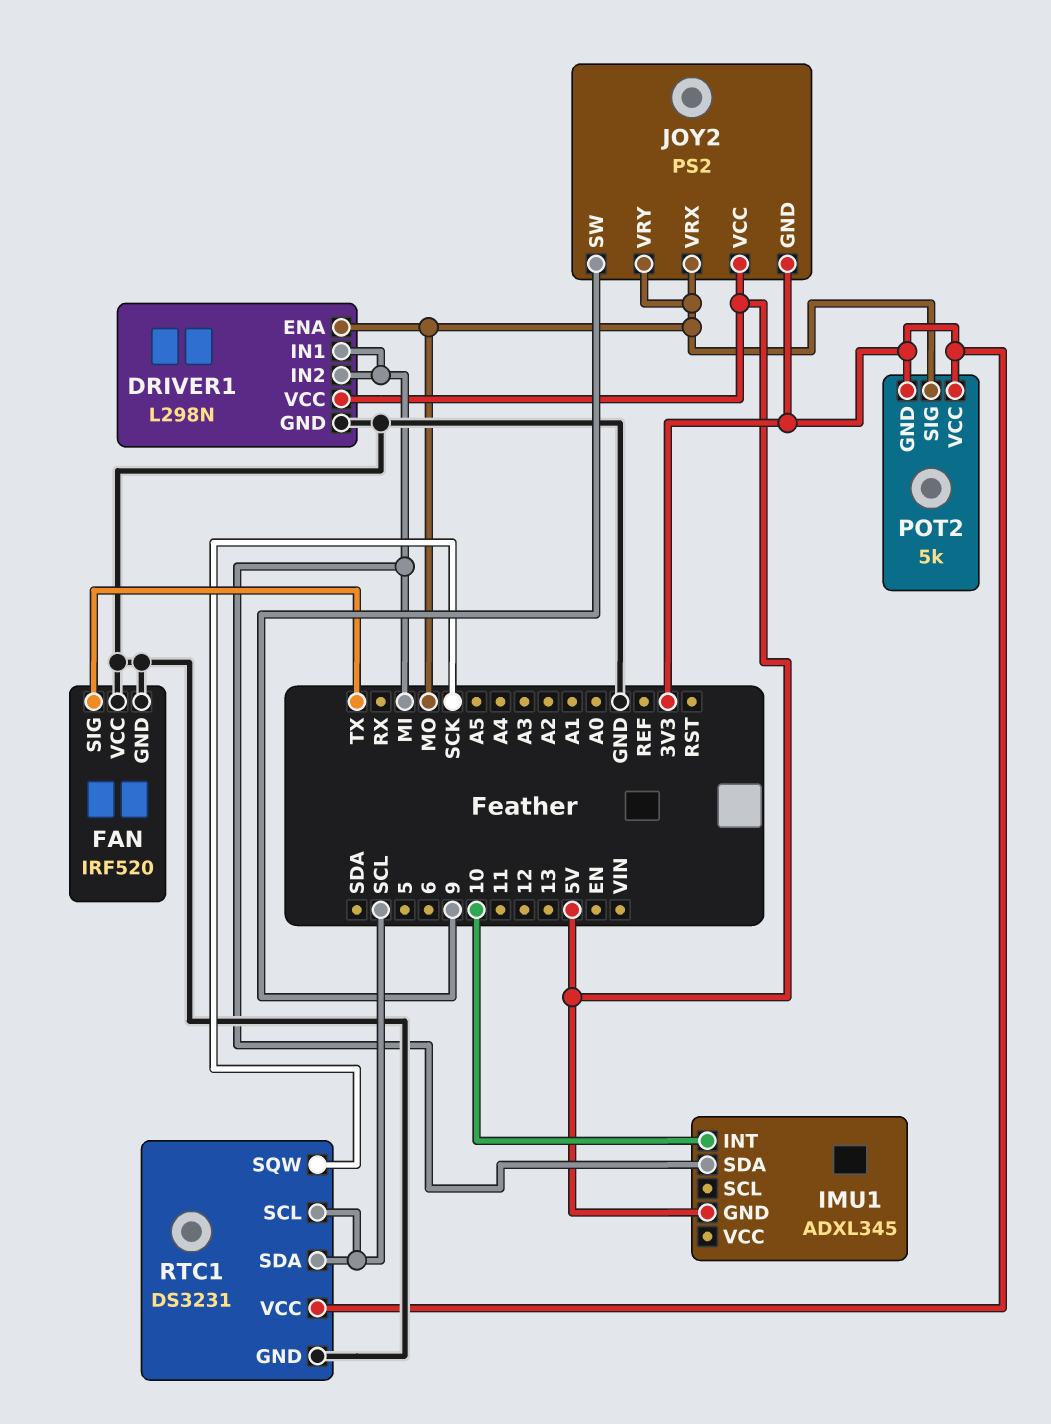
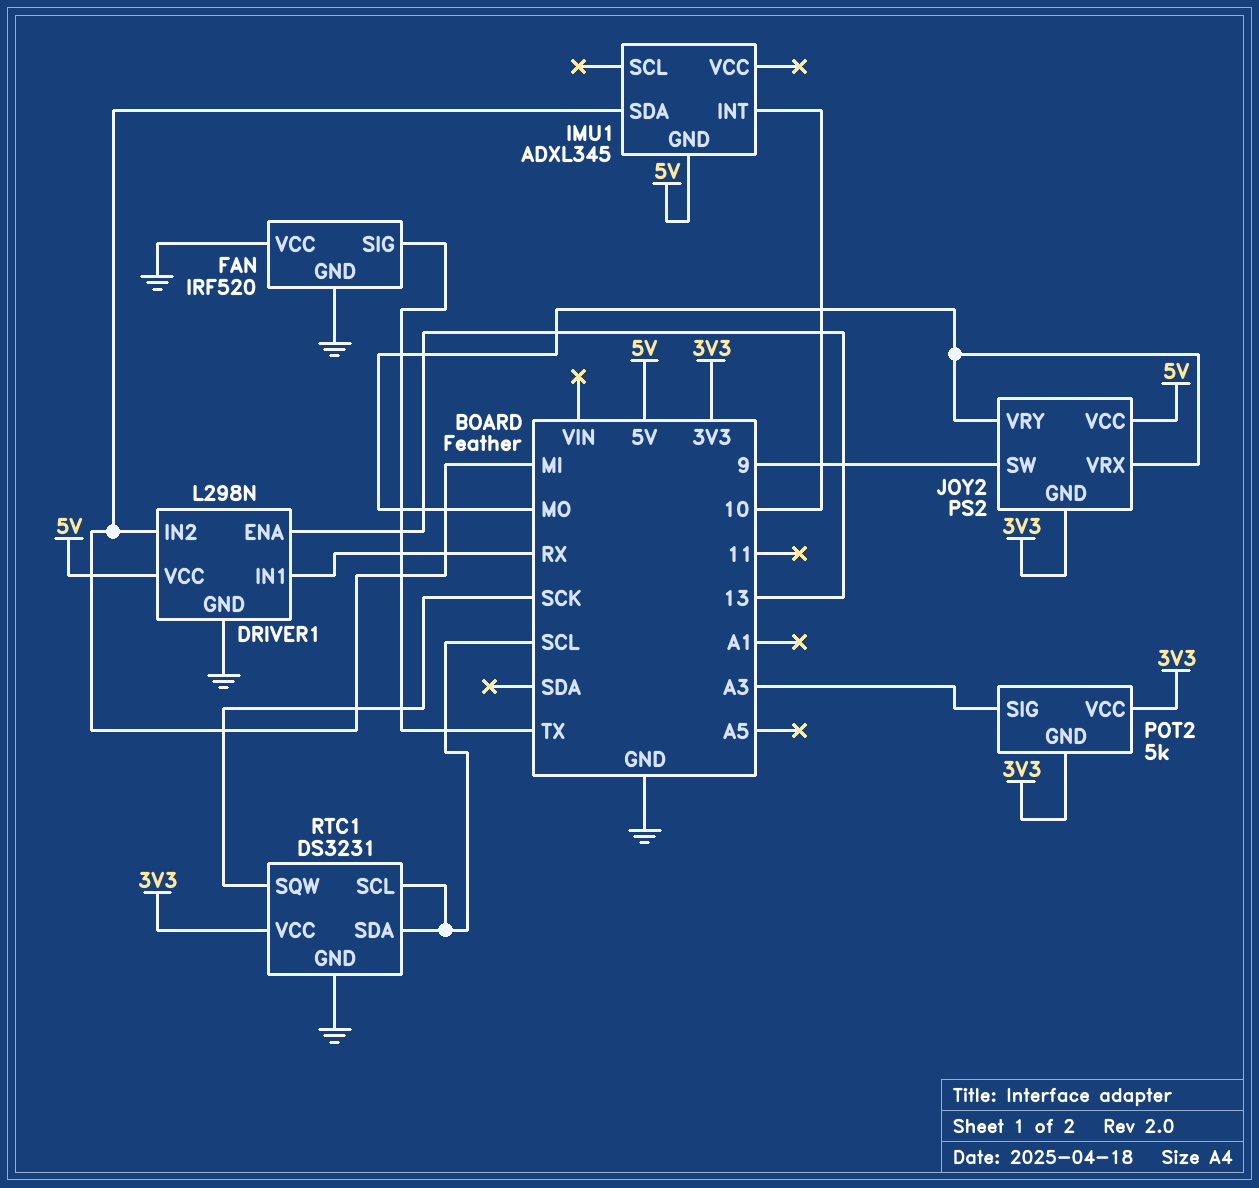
DRIVER1 pin ENA: MO -> 13
DRIVER1 pin IN1: MI -> RX
POT2 pin SIG: MO -> A3

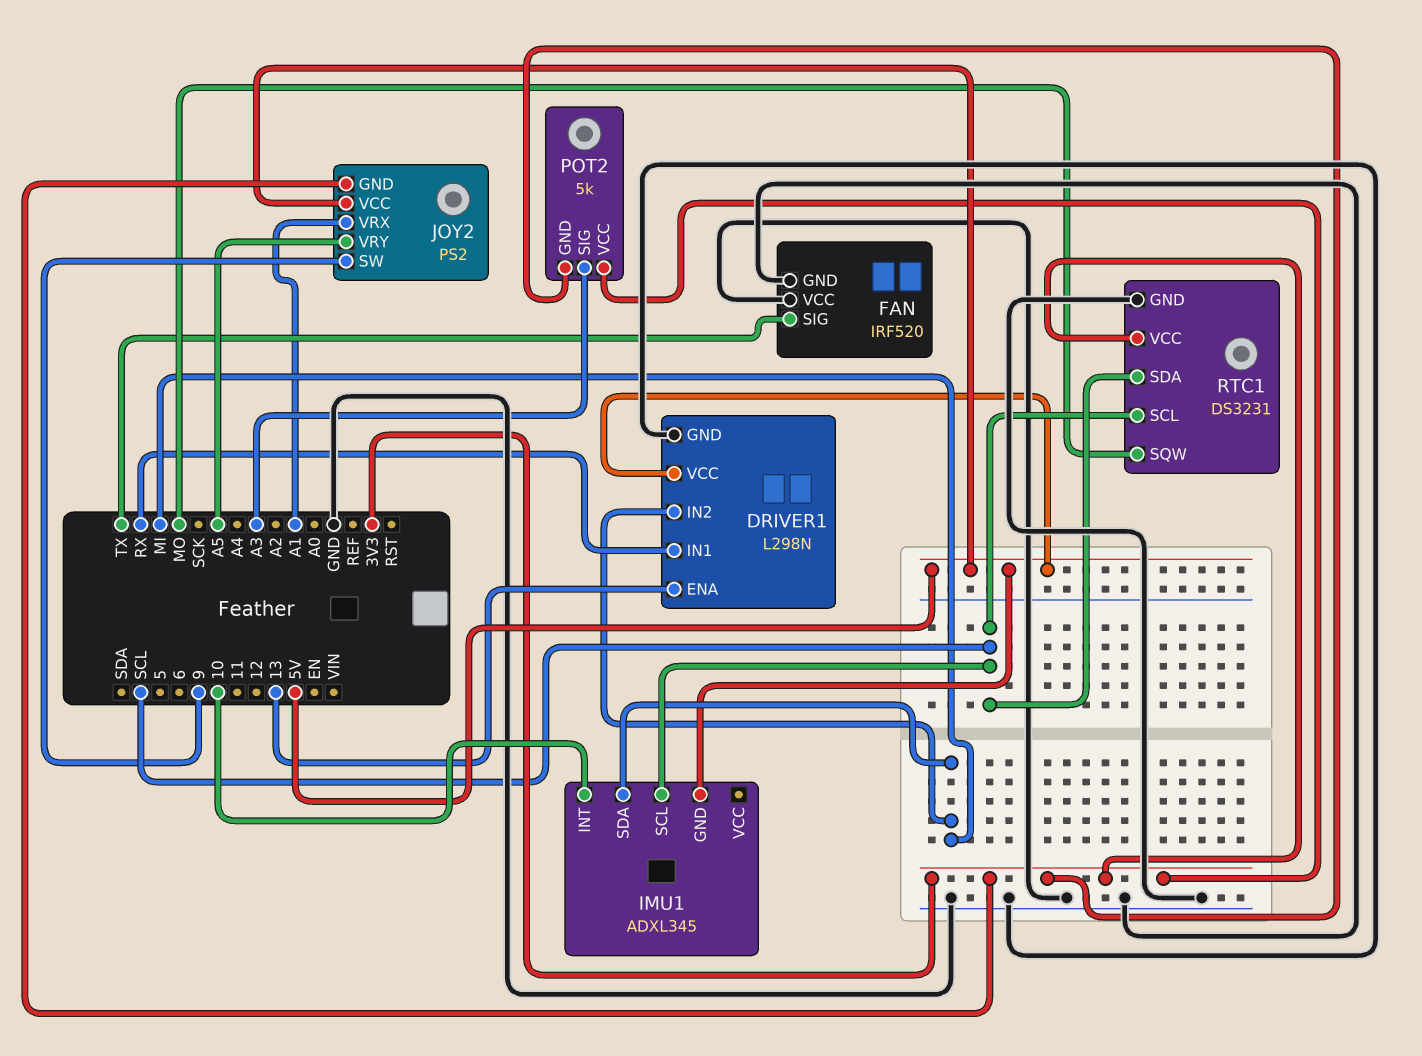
IMU1 pin SCL: none -> SCL
JOY2 pin VRX: MO -> A1
JOY2 pin VRY: MO -> A5
RTC1 pin SQW: SCK -> MO

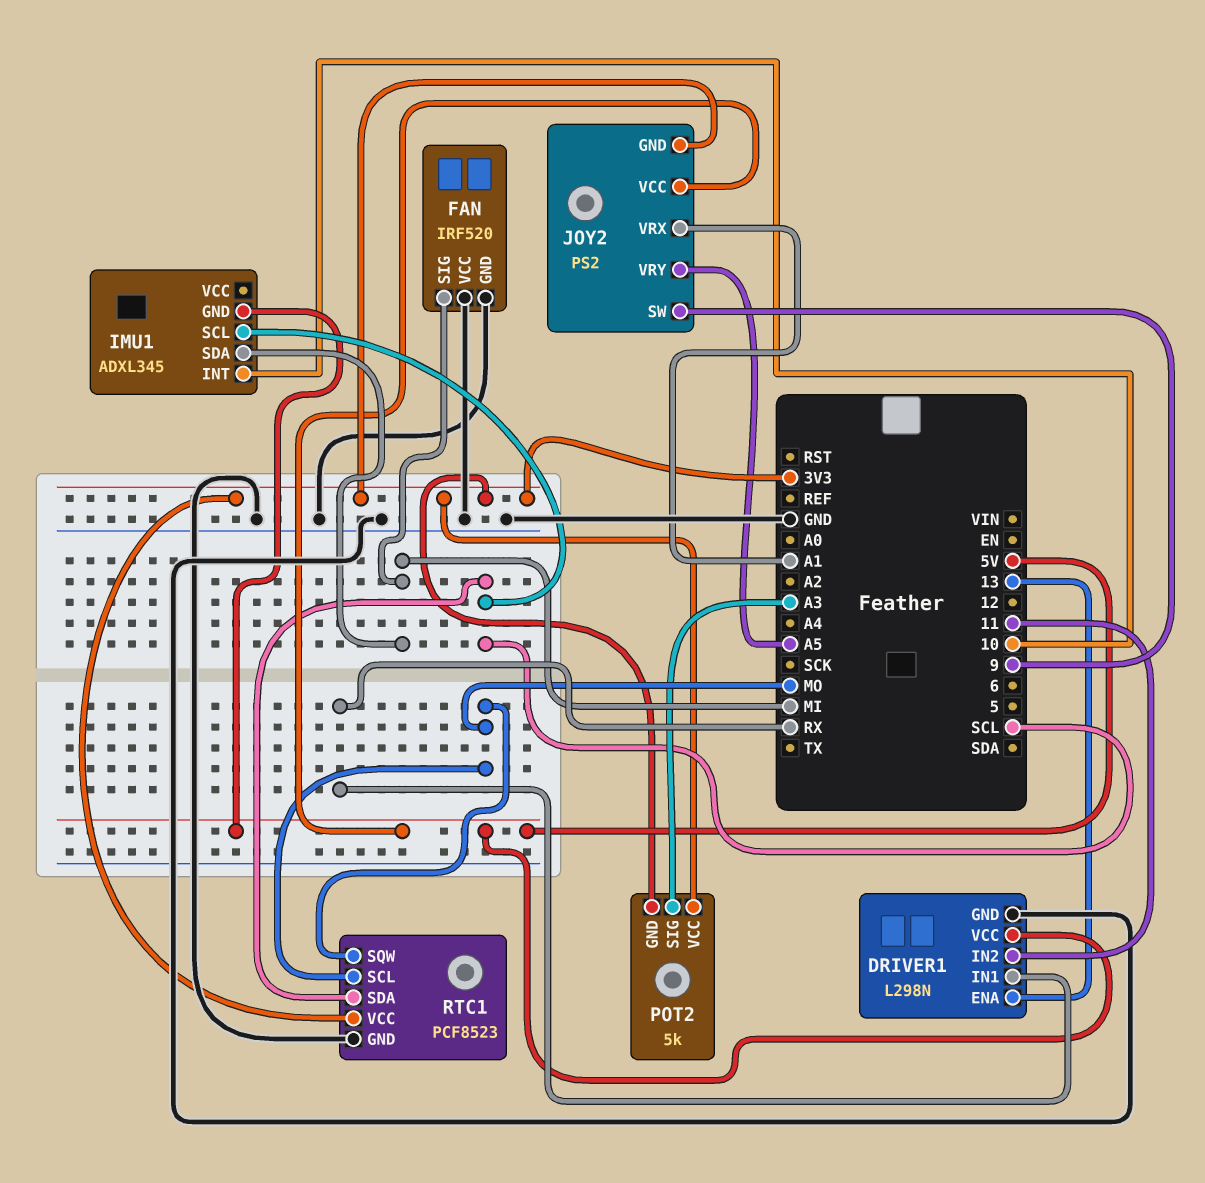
DRIVER1 pin IN2: MI -> 11
FAN pin SIG: TX -> MI
RTC1: DS3231 -> PCF8523
RTC1 pin SCL: SCL -> MO

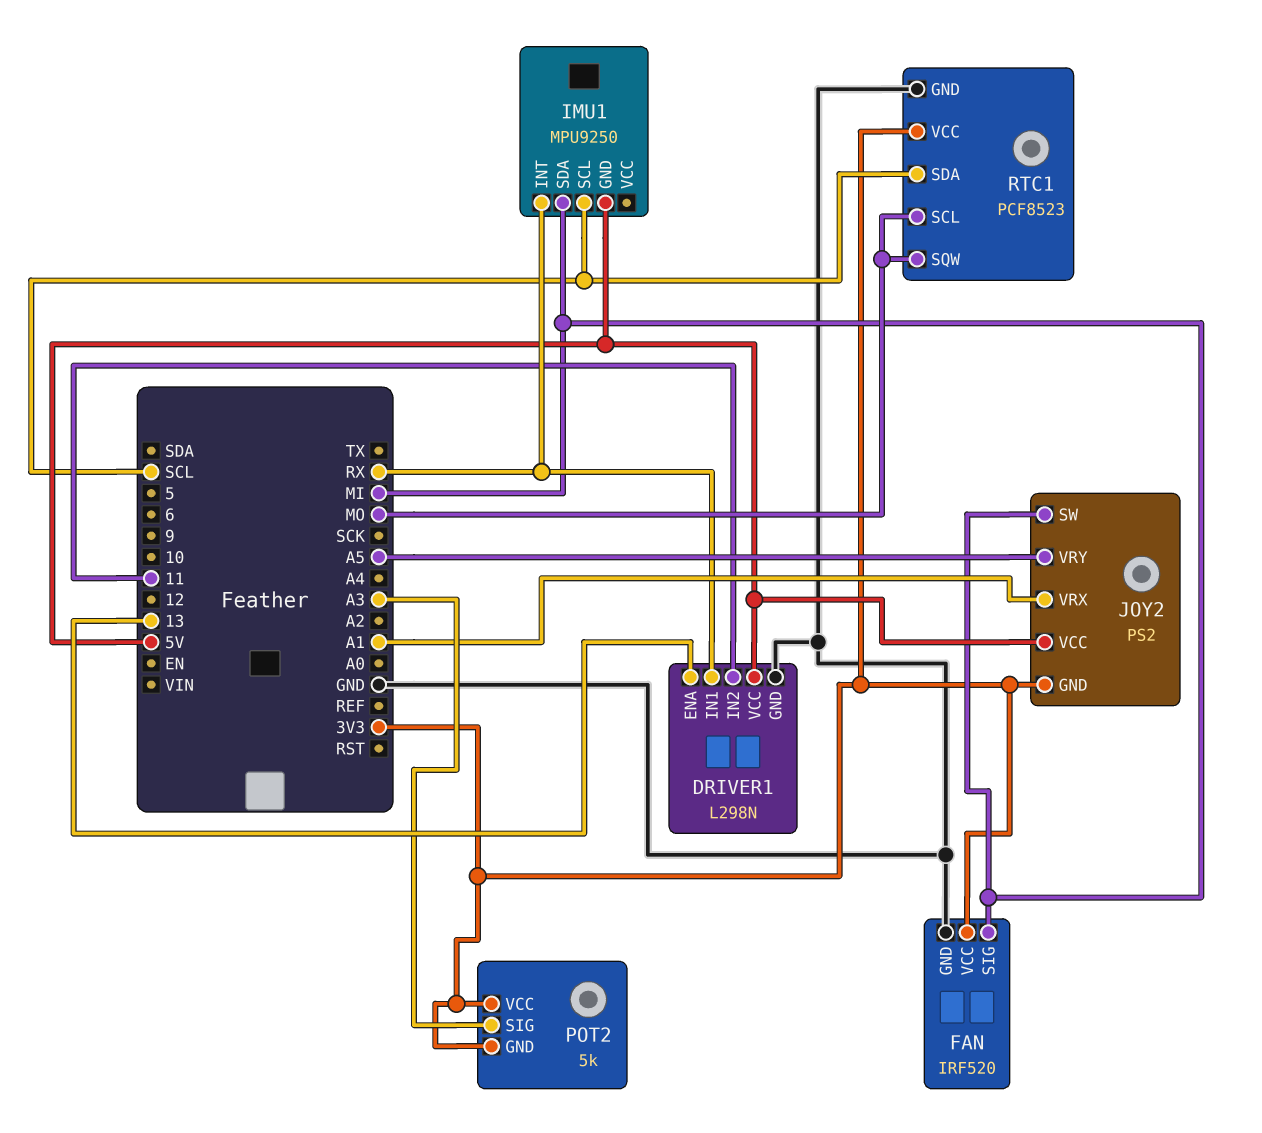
FAN pin VCC: GND -> 3V3
IMU1: ADXL345 -> MPU9250
IMU1 pin INT: 10 -> RX
JOY2 pin SW: 9 -> MI

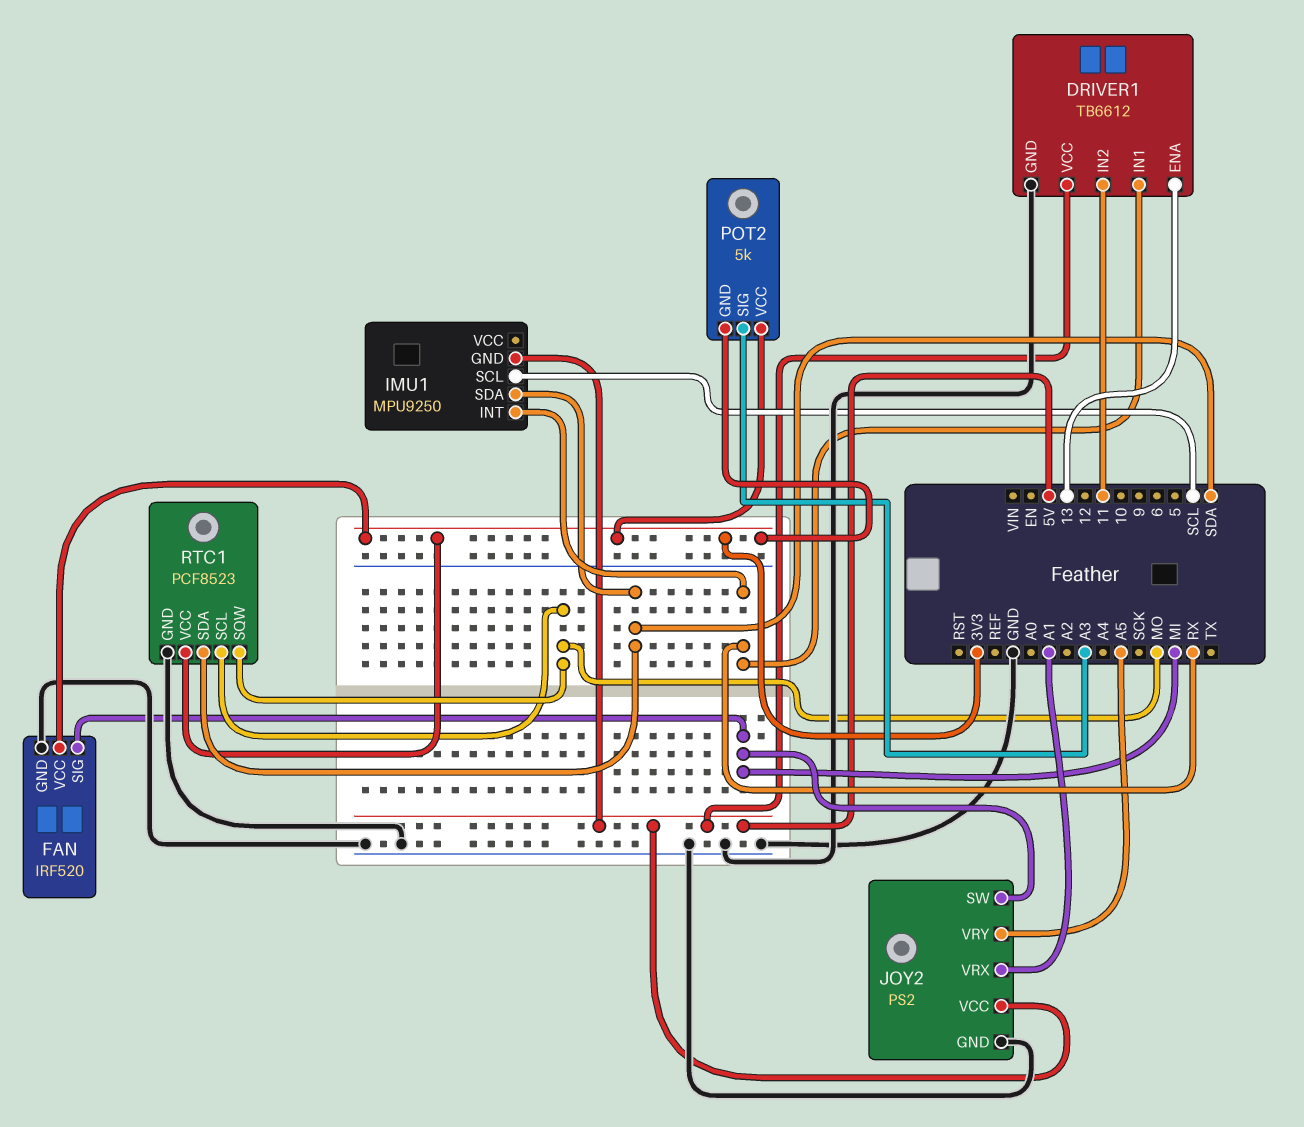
DRIVER1: L298N -> TB6612
IMU1 pin SDA: MI -> SDA
JOY2 pin GND: 3V3 -> GND
RTC1 pin SDA: SCL -> SDA

